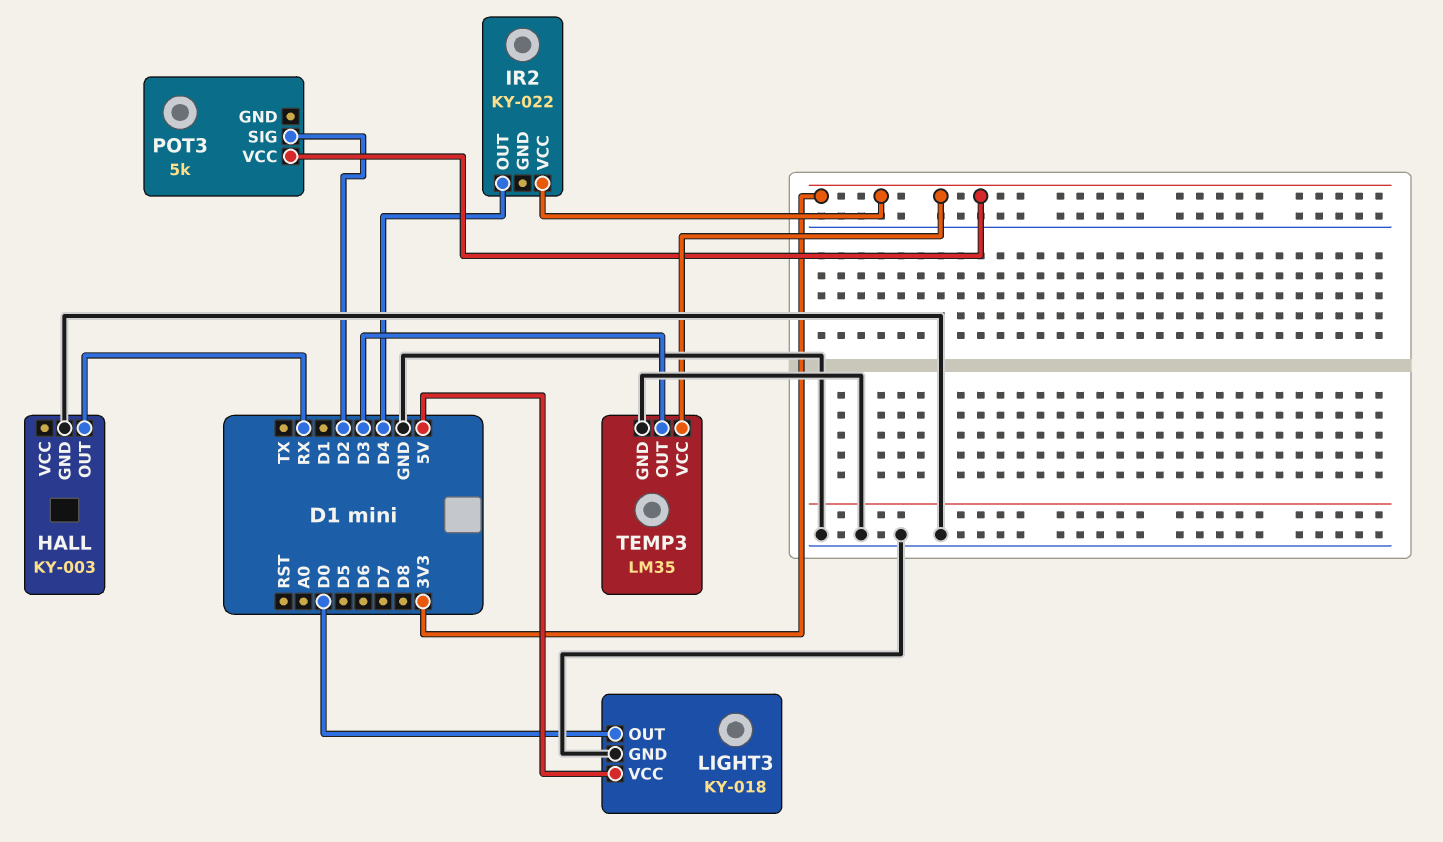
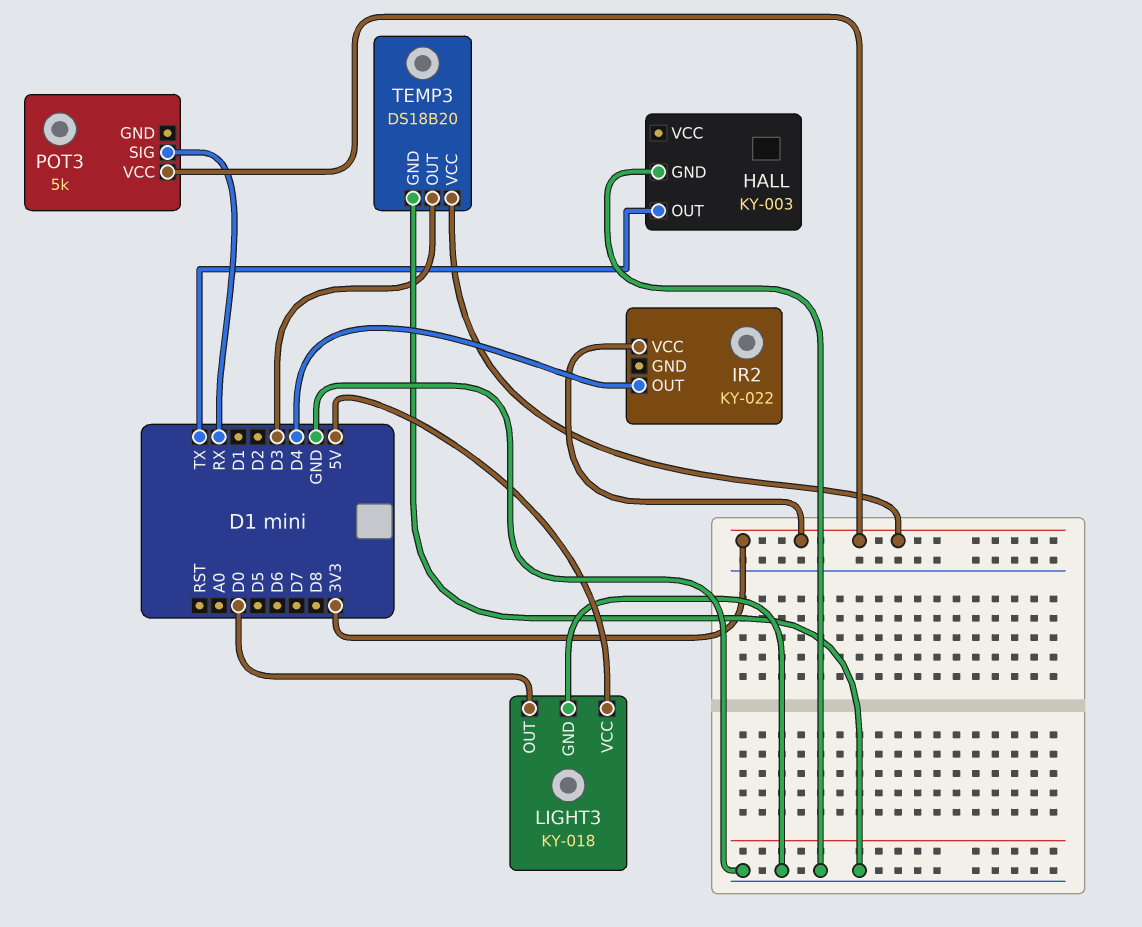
HALL pin OUT: RX -> TX
POT3 pin SIG: D2 -> RX
TEMP3: LM35 -> DS18B20

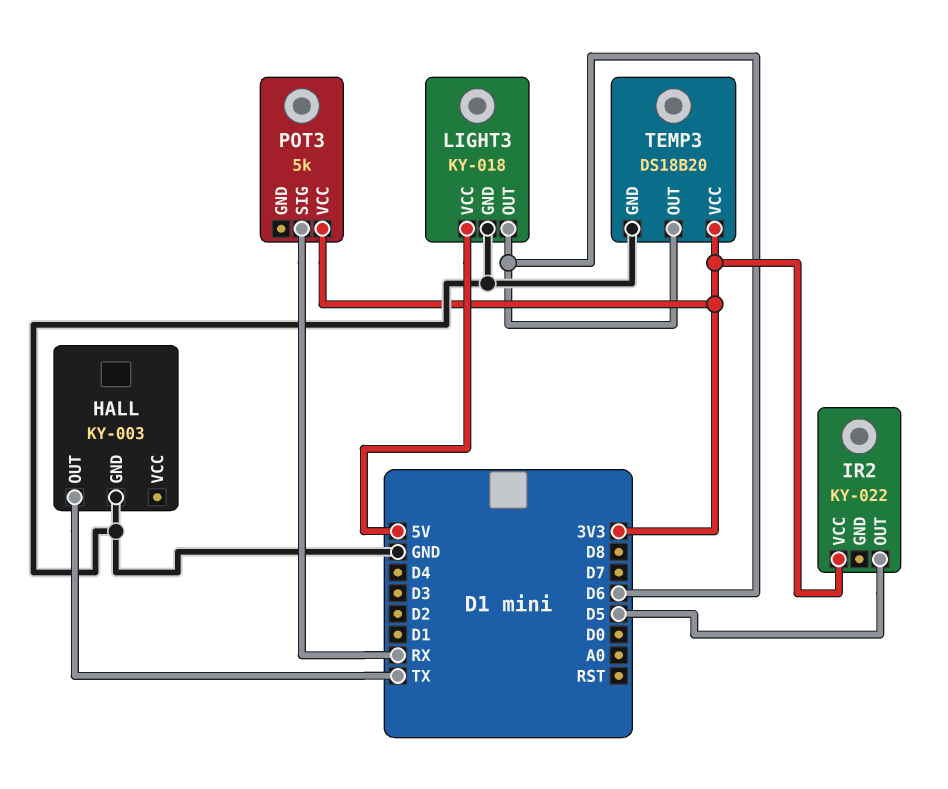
IR2 pin OUT: D4 -> D5
LIGHT3 pin OUT: D0 -> D6
TEMP3 pin OUT: D3 -> D6

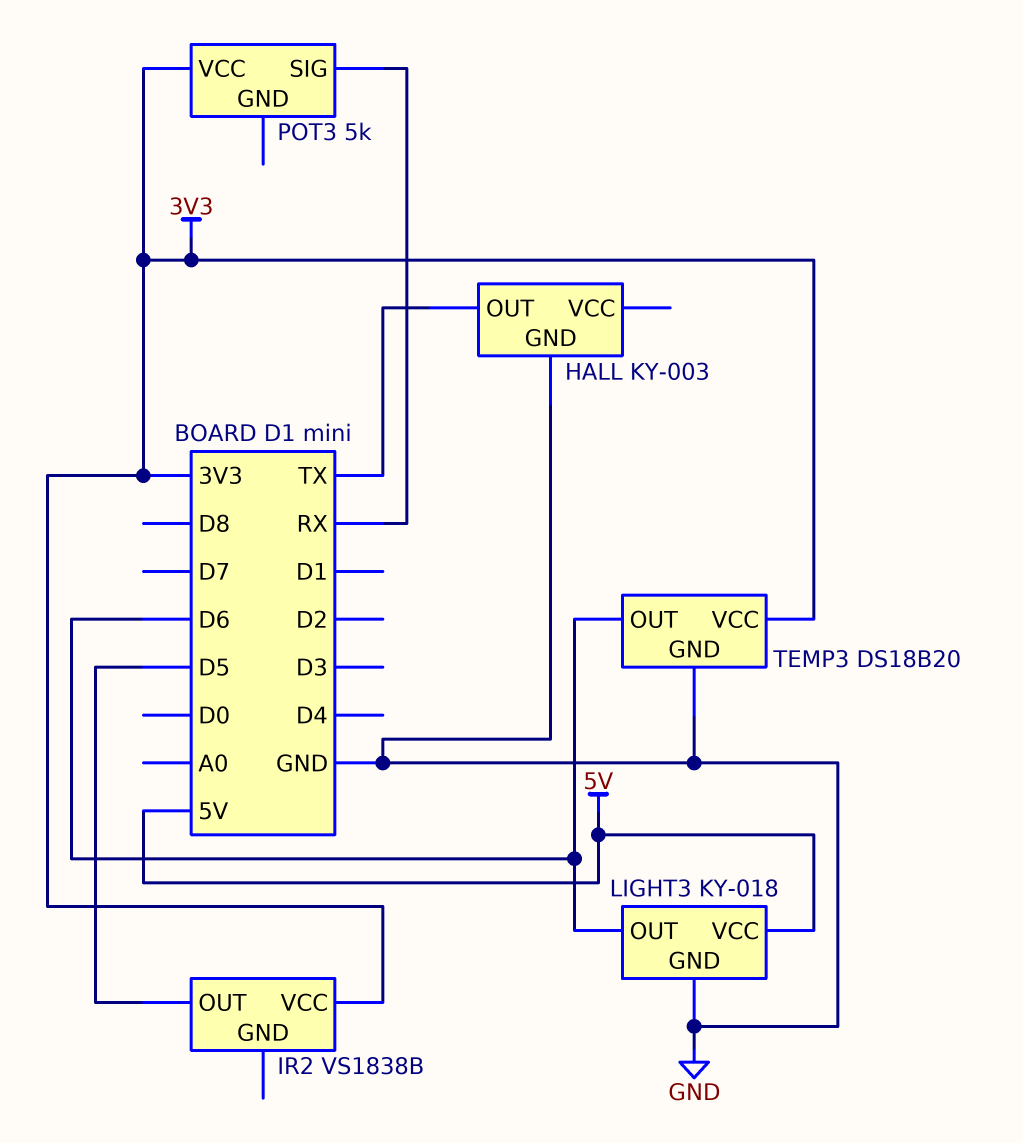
IR2: KY-022 -> VS1838B

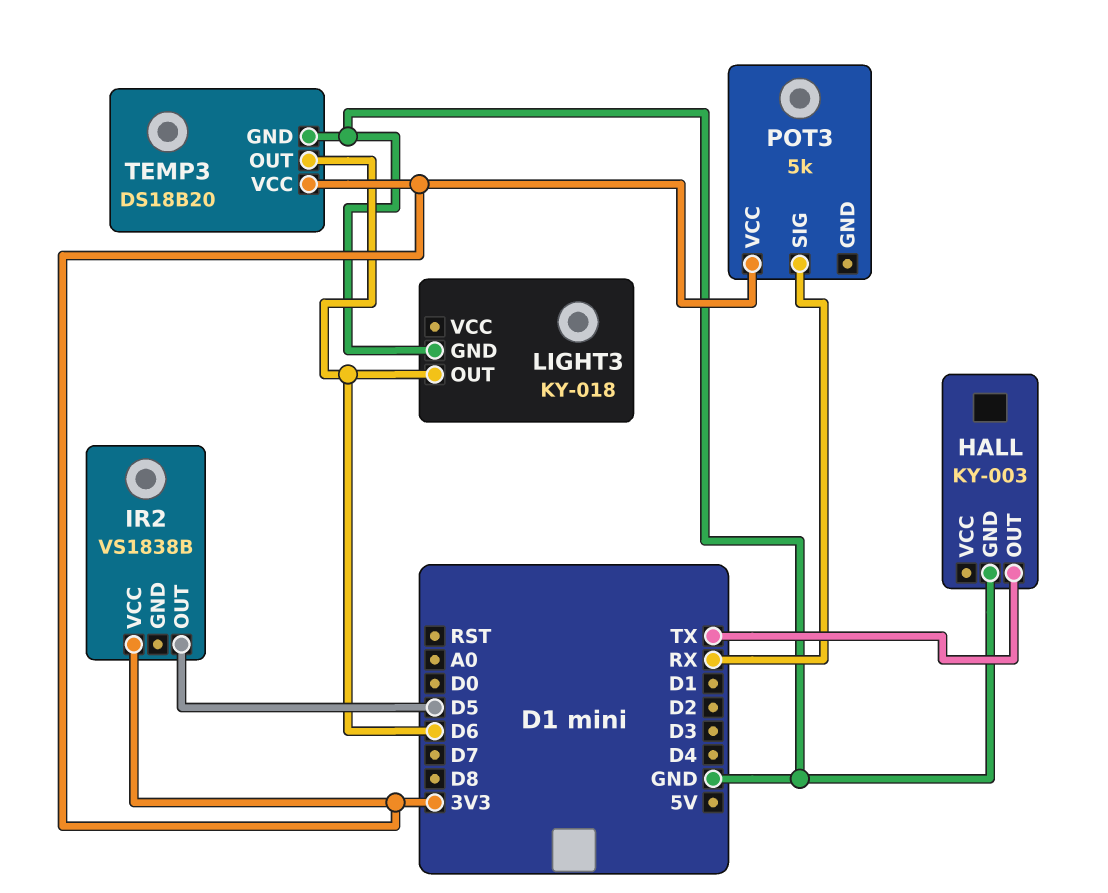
LIGHT3 pin VCC: 5V -> none

